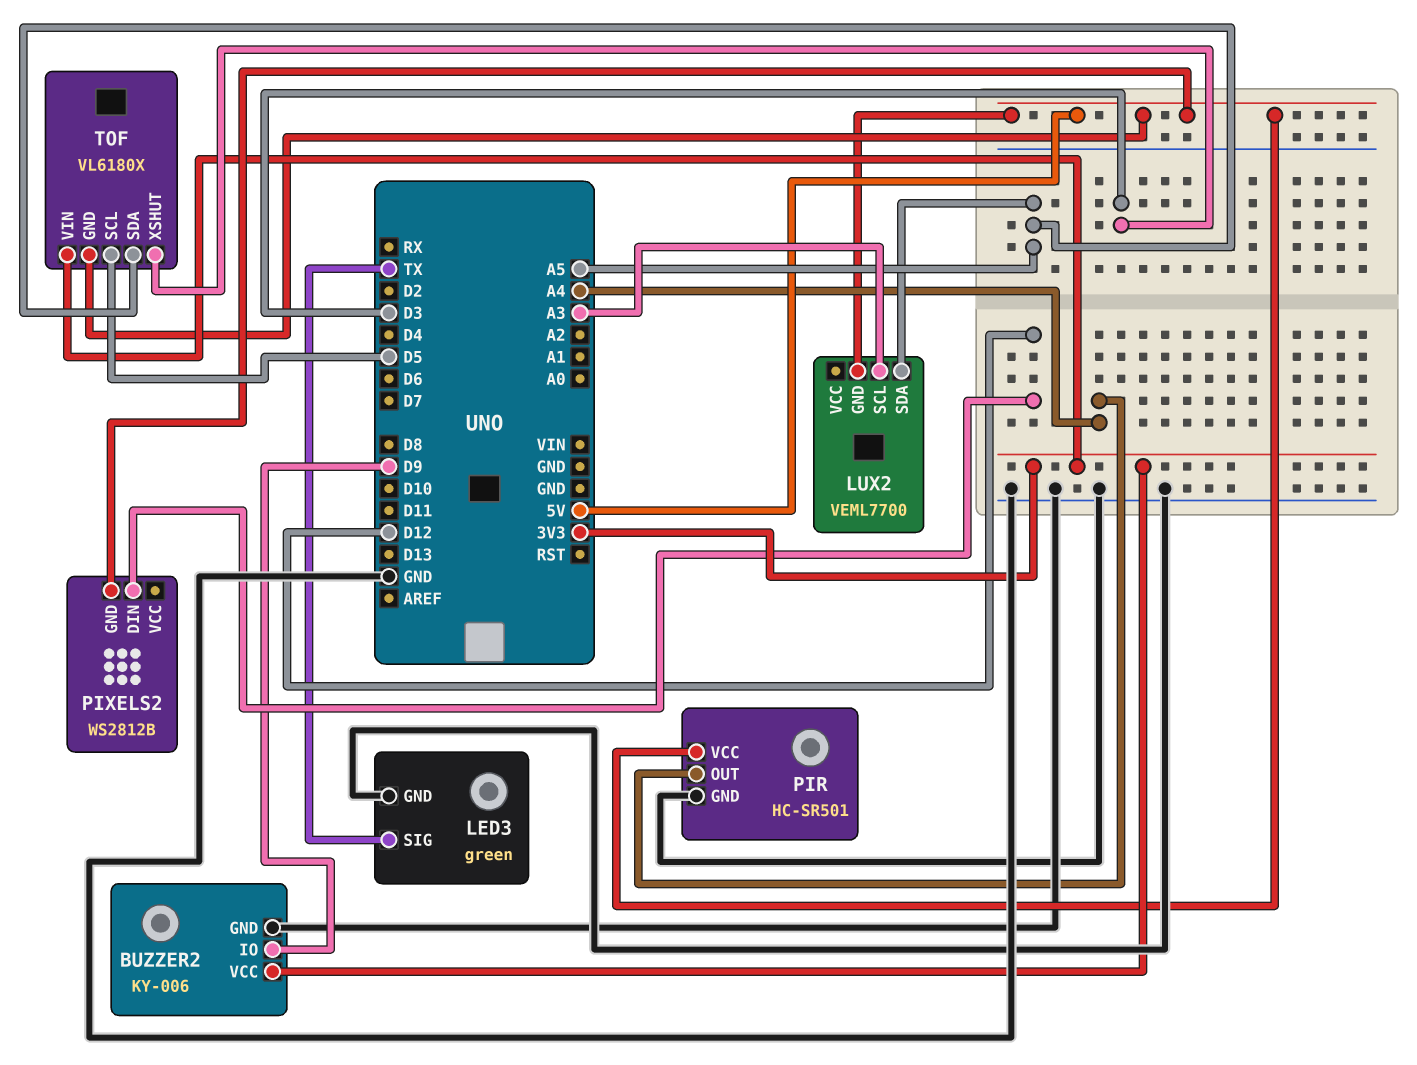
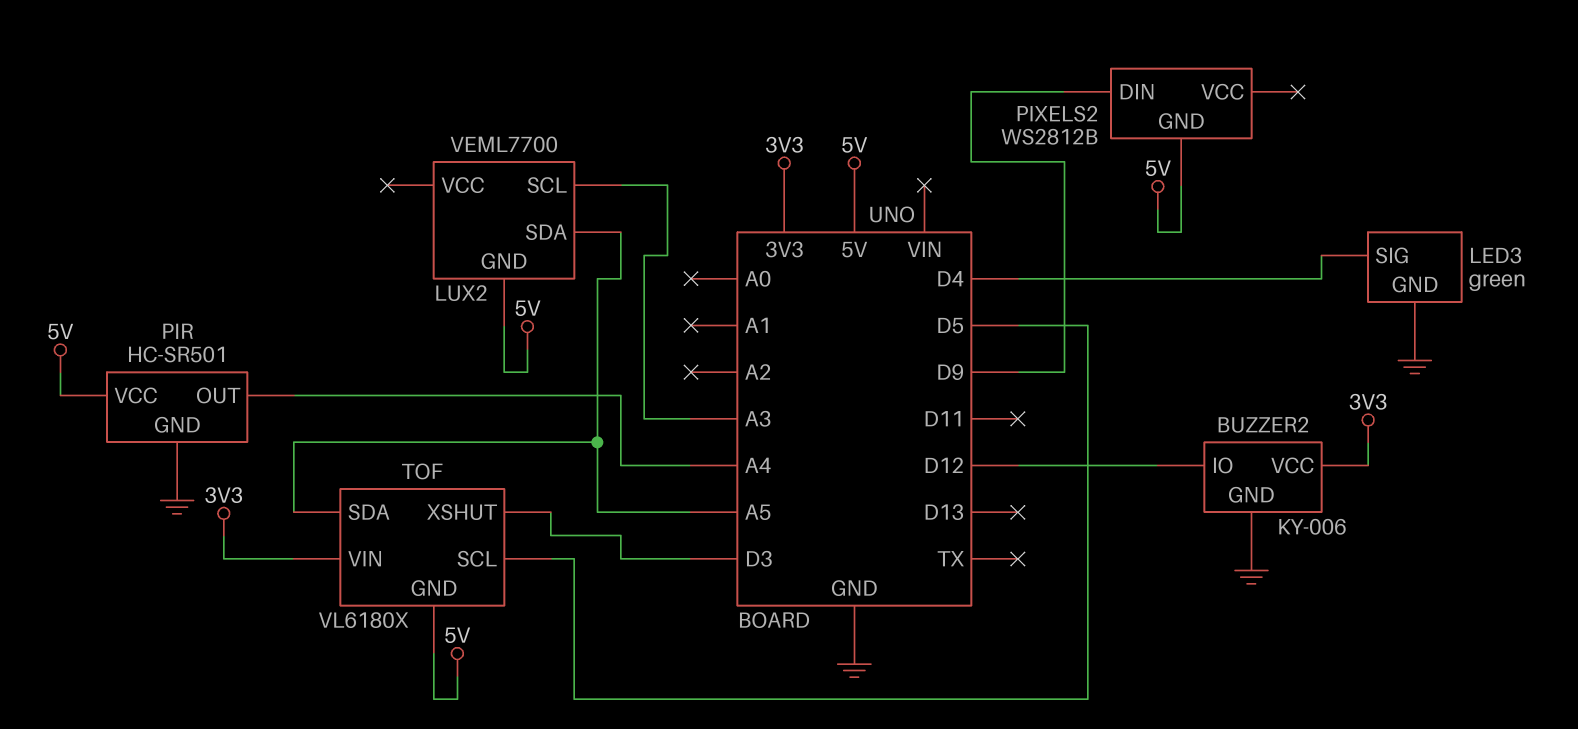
BUZZER2 pin IO: D9 -> D12
LED3 pin SIG: TX -> D4
PIXELS2 pin DIN: D12 -> D9

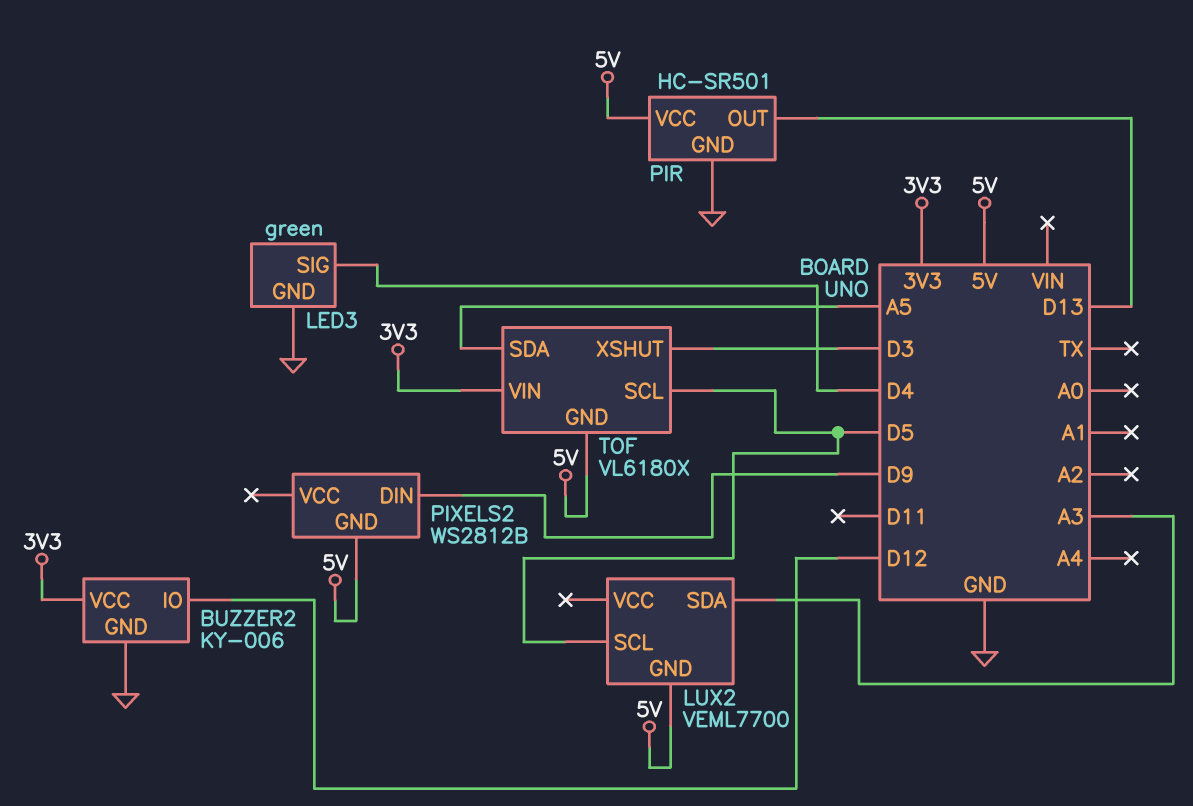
LUX2 pin SCL: A3 -> D5
LUX2 pin SDA: A5 -> A3
PIR pin OUT: A4 -> D13

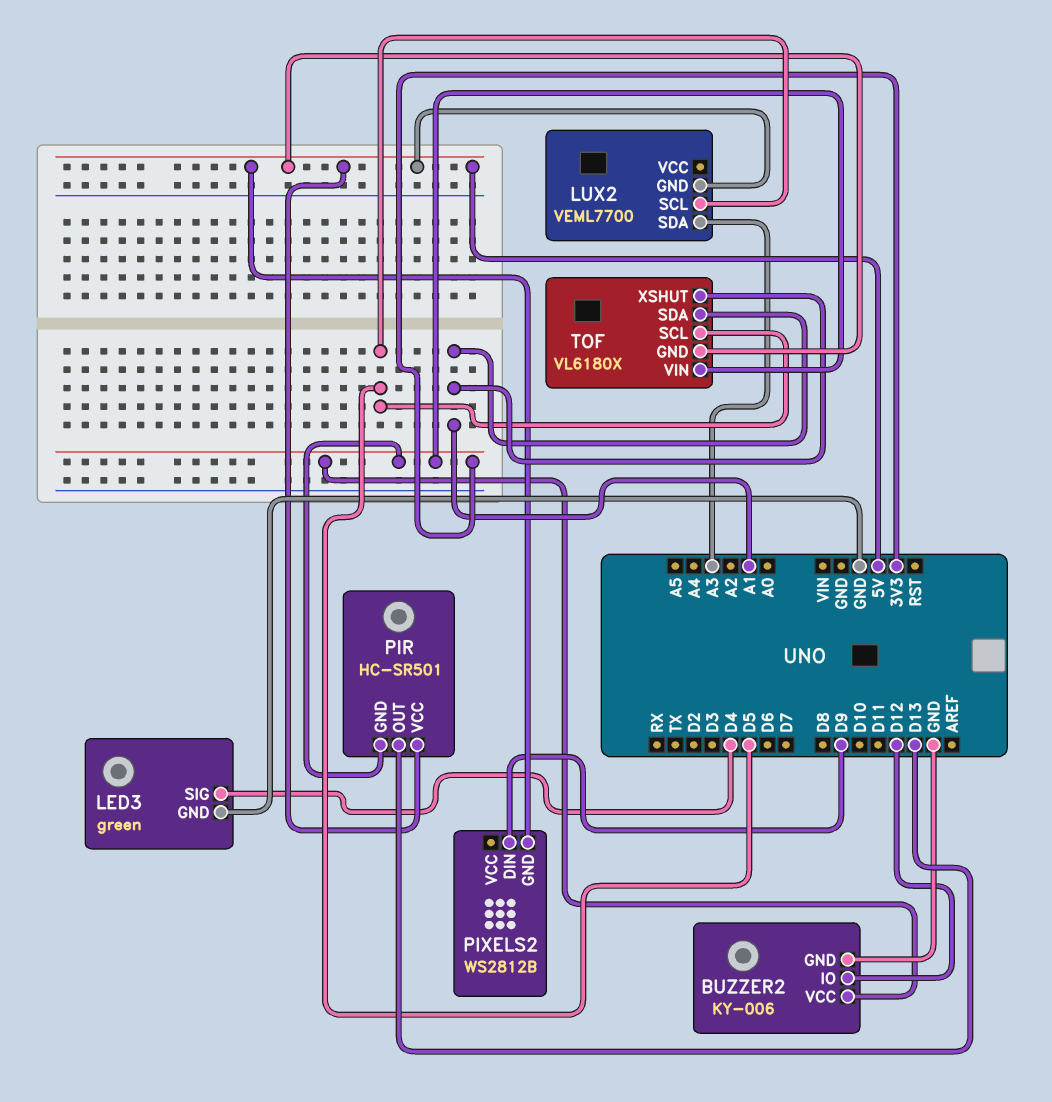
PIR pin GND: GND -> 3V3
TOF pin SDA: A5 -> A1
TOF pin XSHUT: D3 -> A1

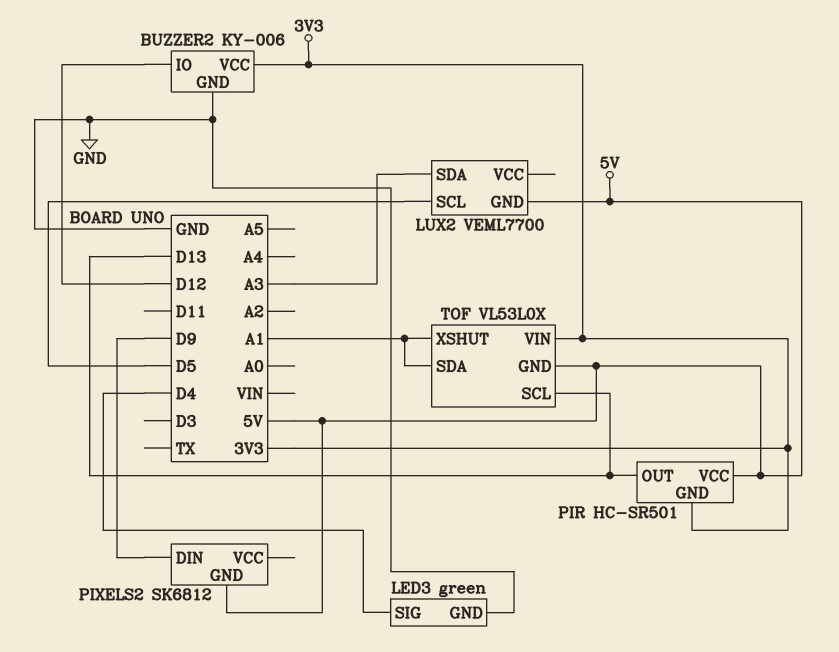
PIXELS2: WS2812B -> SK6812
TOF: VL6180X -> VL53L0X
TOF pin SCL: D5 -> D13

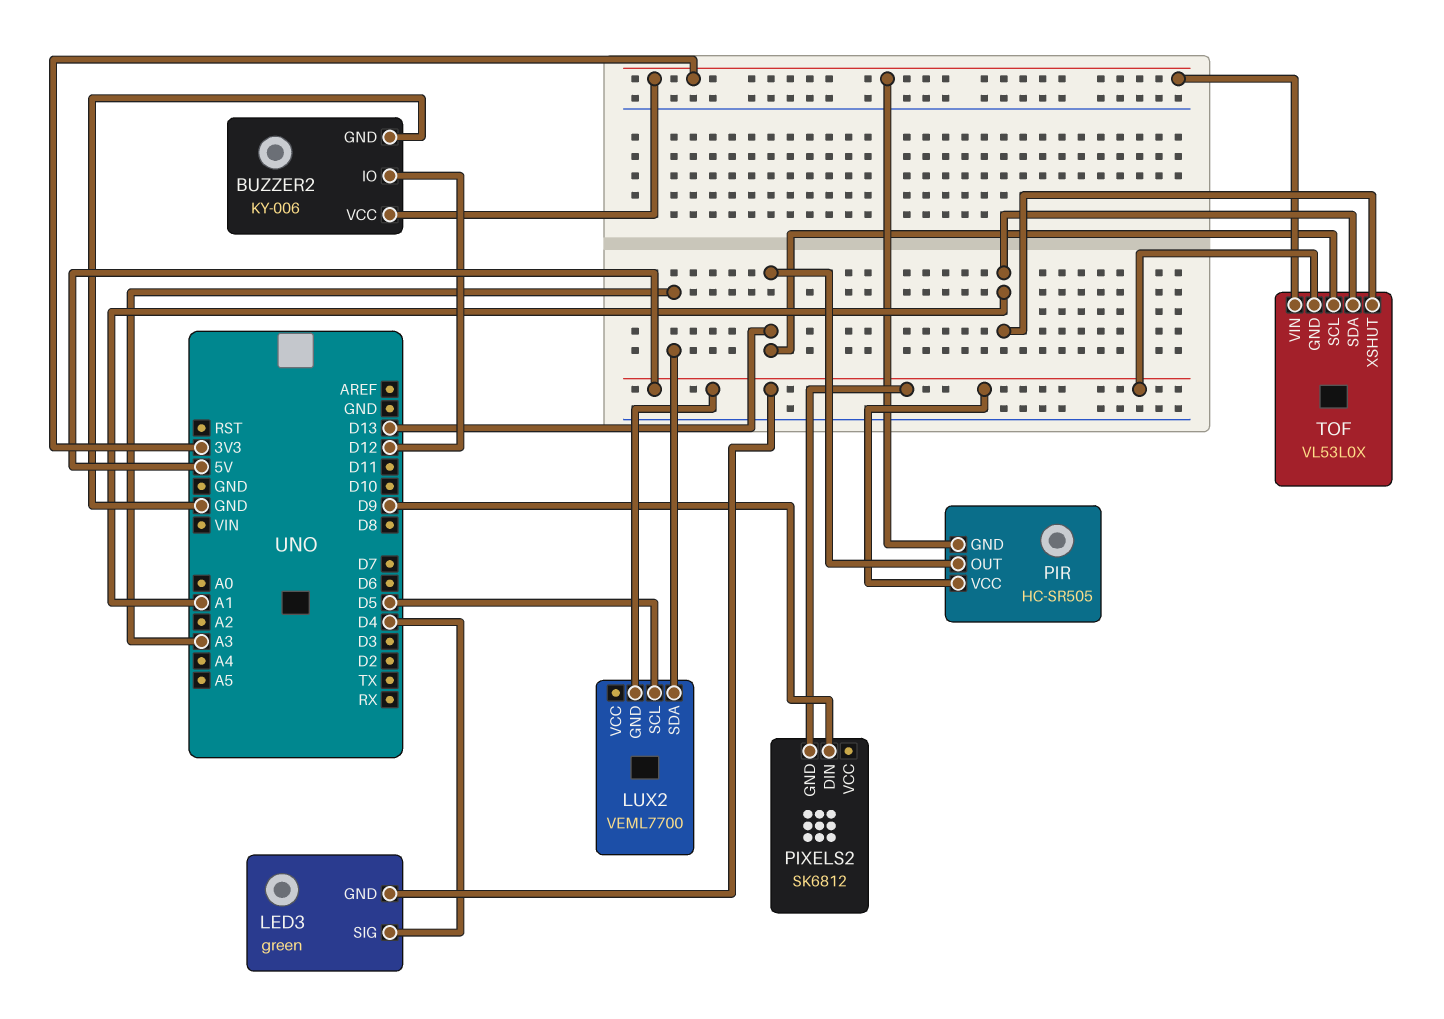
LED3 pin GND: GND -> 5V
PIR: HC-SR501 -> HC-SR505

